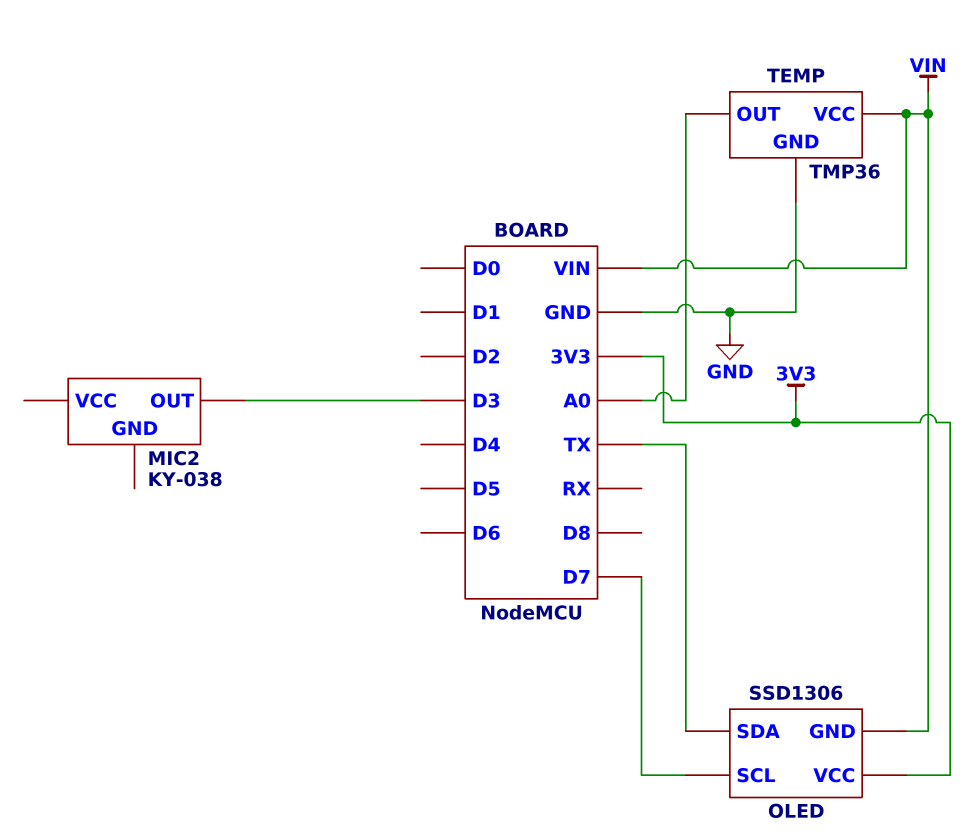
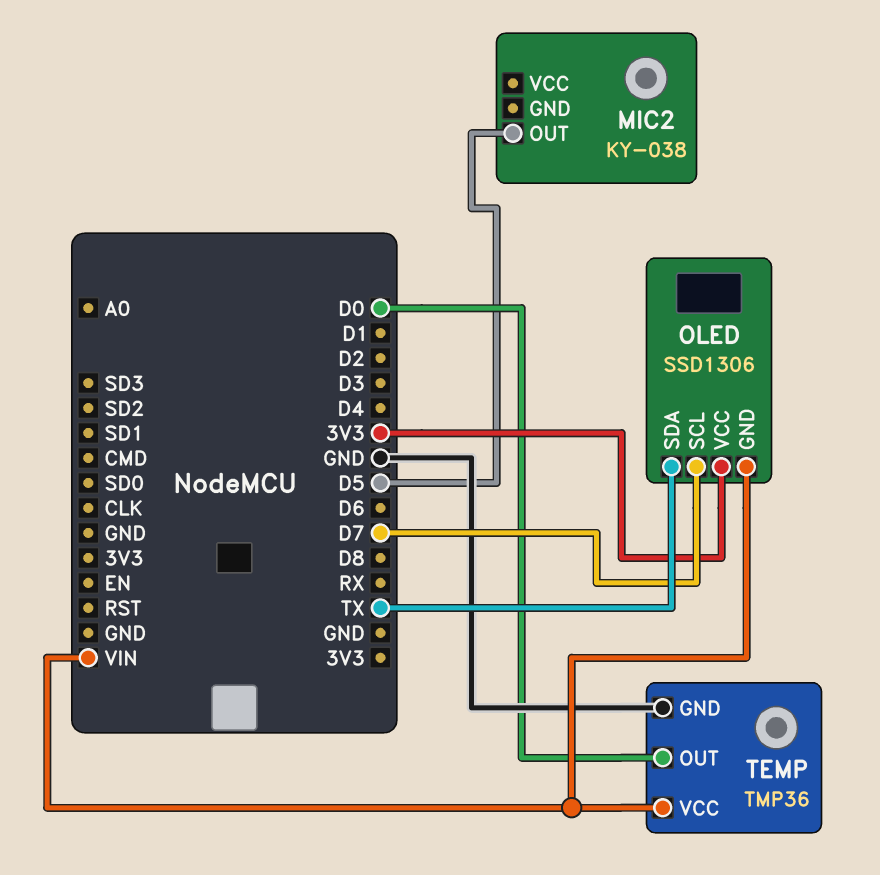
MIC2 pin OUT: D3 -> D5
TEMP pin OUT: A0 -> D0

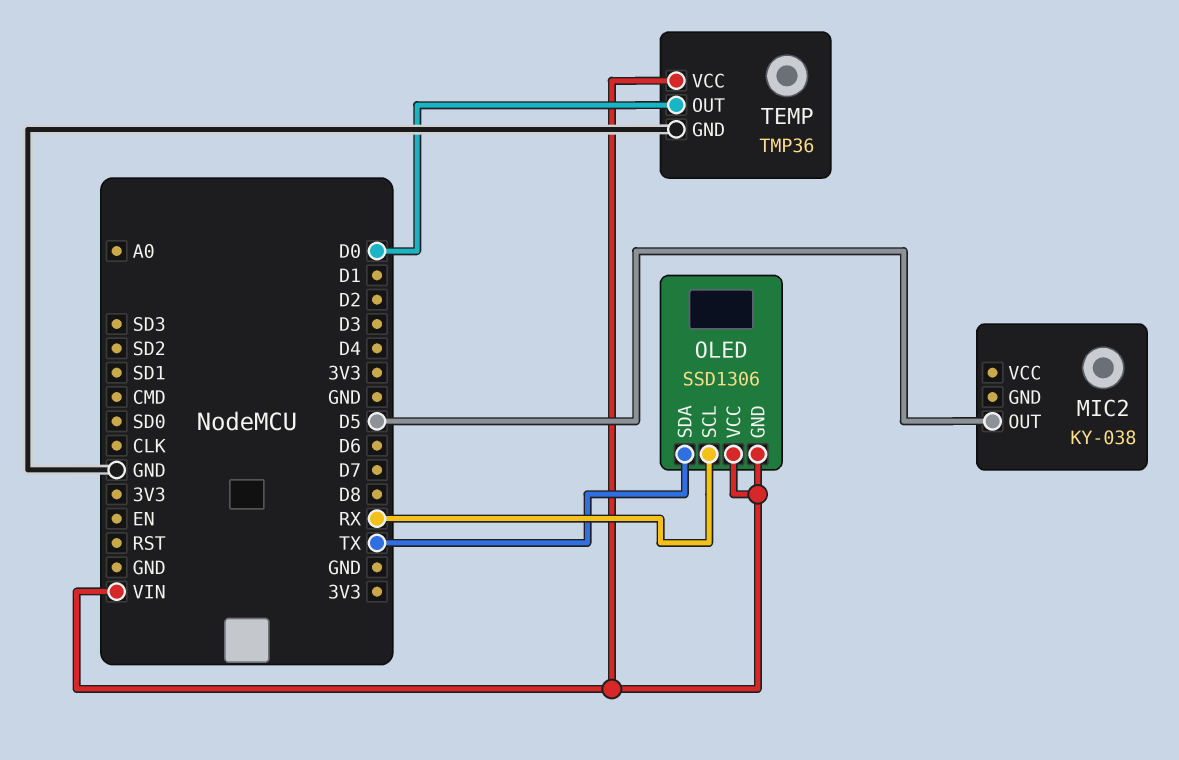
OLED pin SCL: D7 -> RX
OLED pin VCC: 3V3 -> VIN

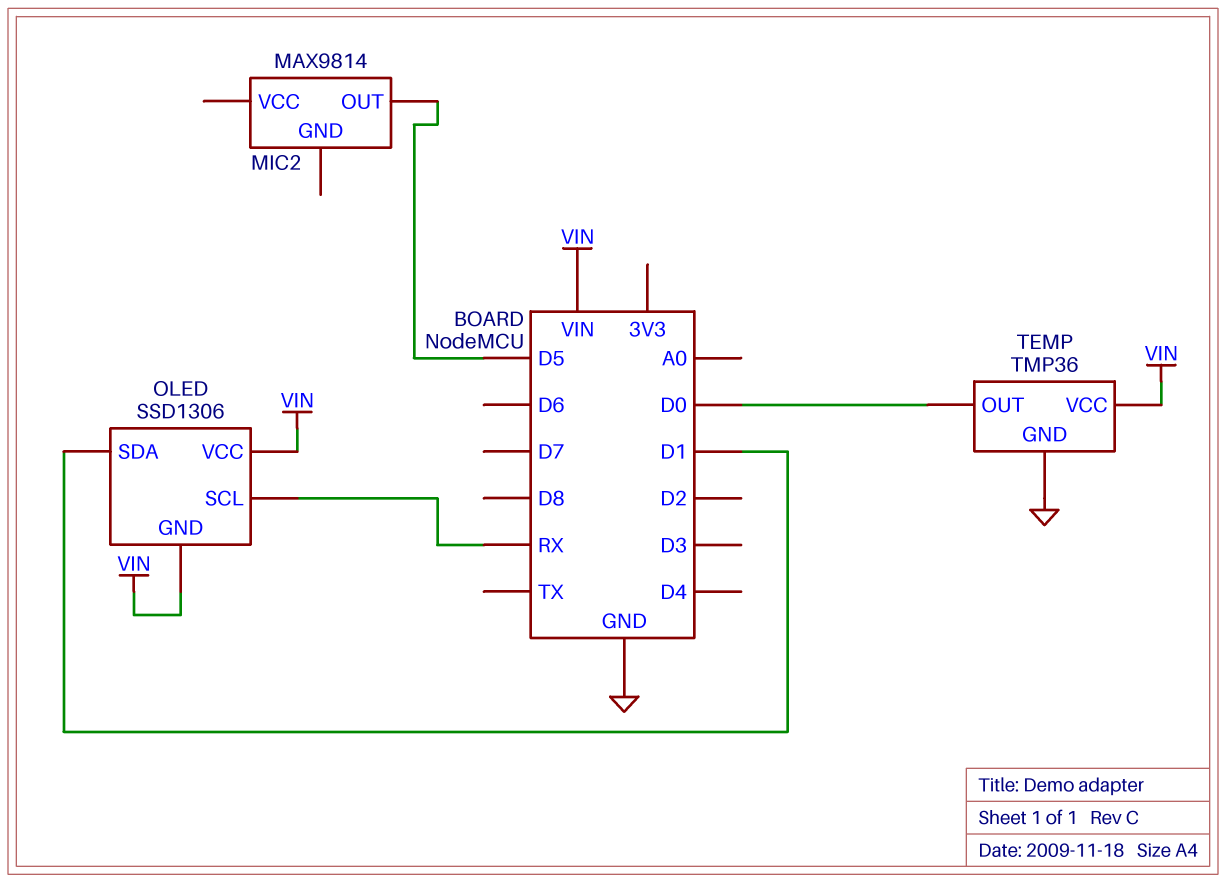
MIC2: KY-038 -> MAX9814
OLED pin SDA: TX -> D1

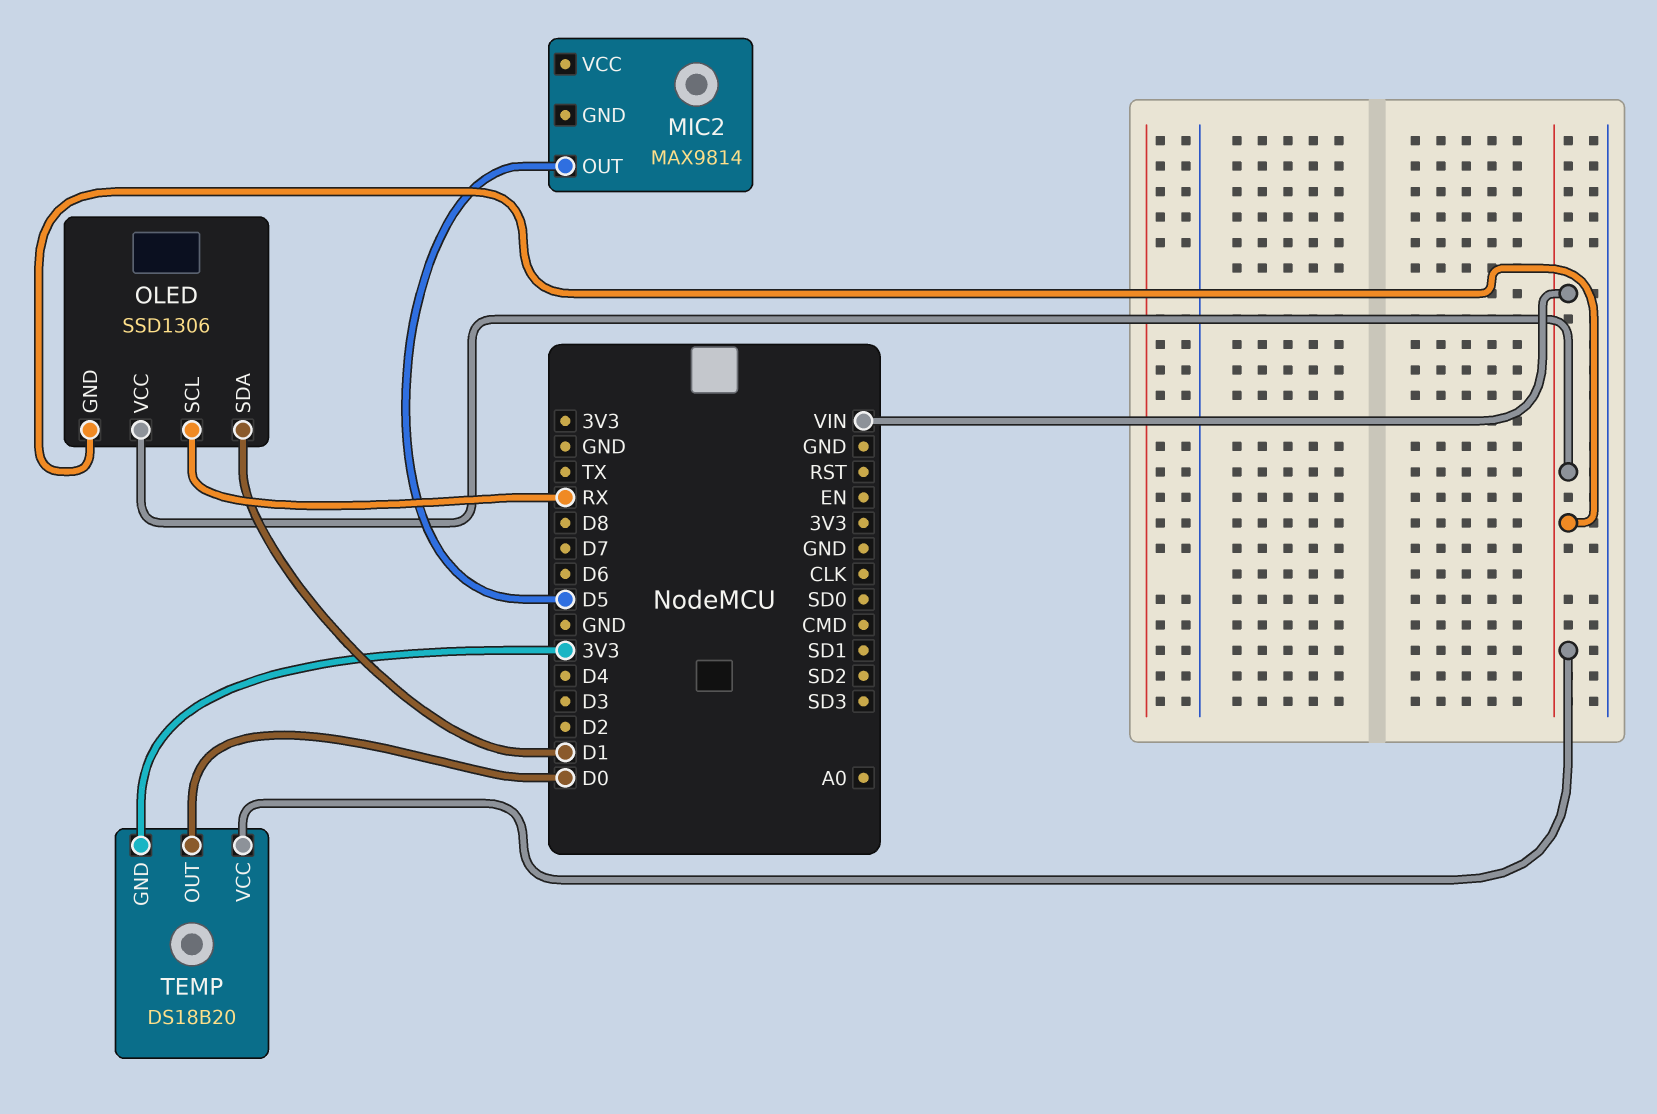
TEMP: TMP36 -> DS18B20
TEMP pin GND: GND -> 3V3

